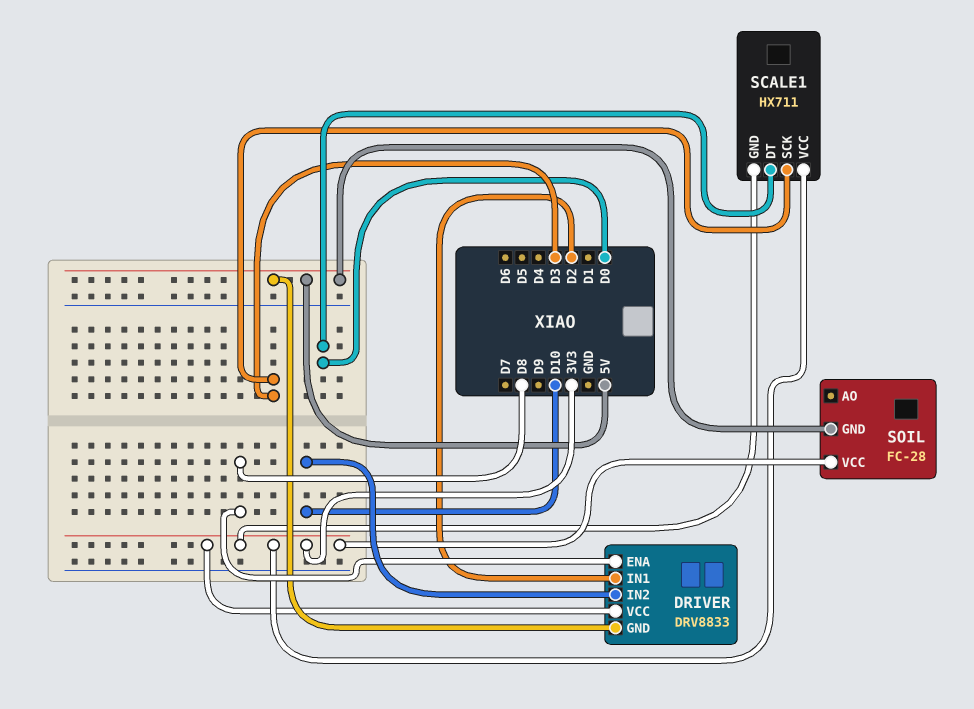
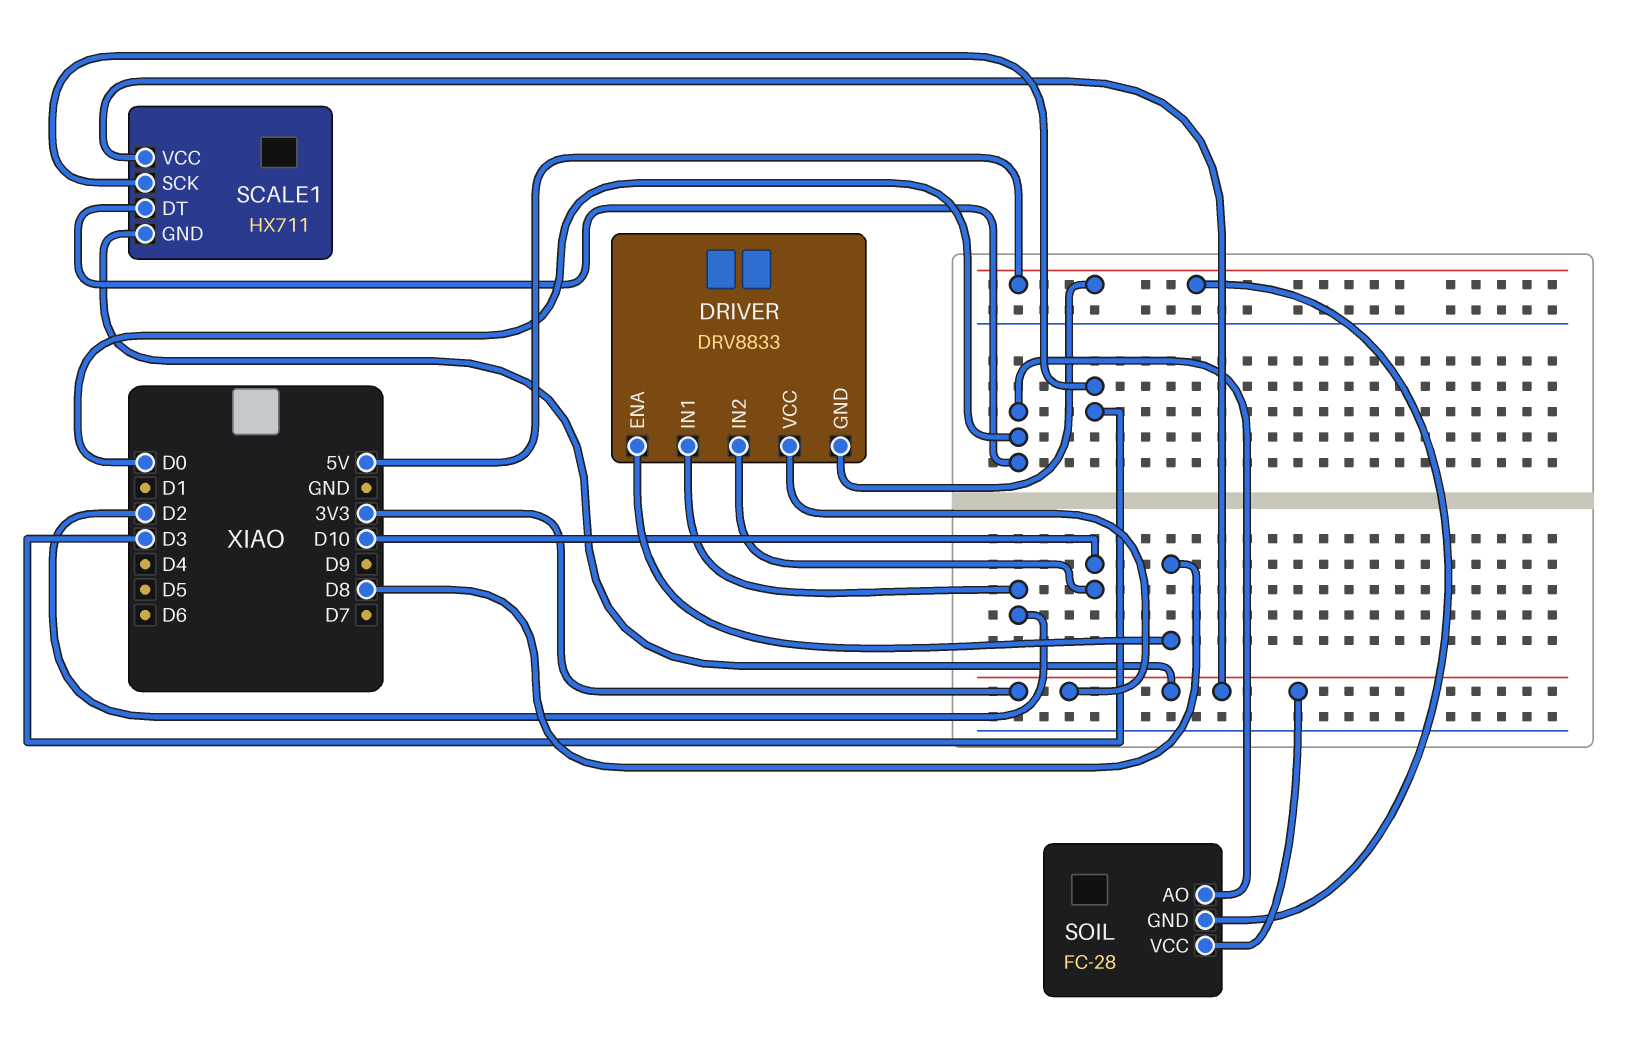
SOIL pin AO: none -> D0

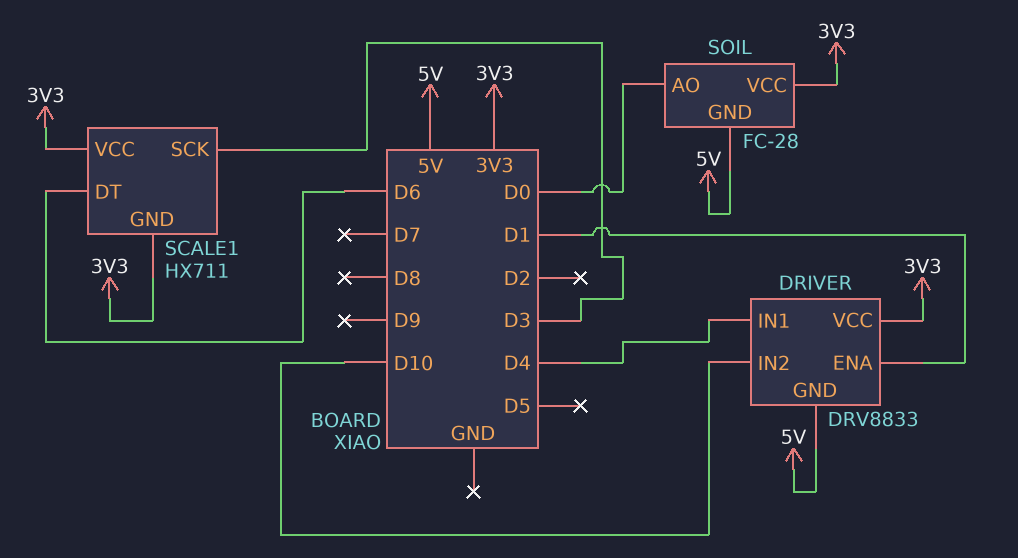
DRIVER pin ENA: D8 -> D1
DRIVER pin IN1: D2 -> D4
SCALE1 pin DT: D0 -> D6

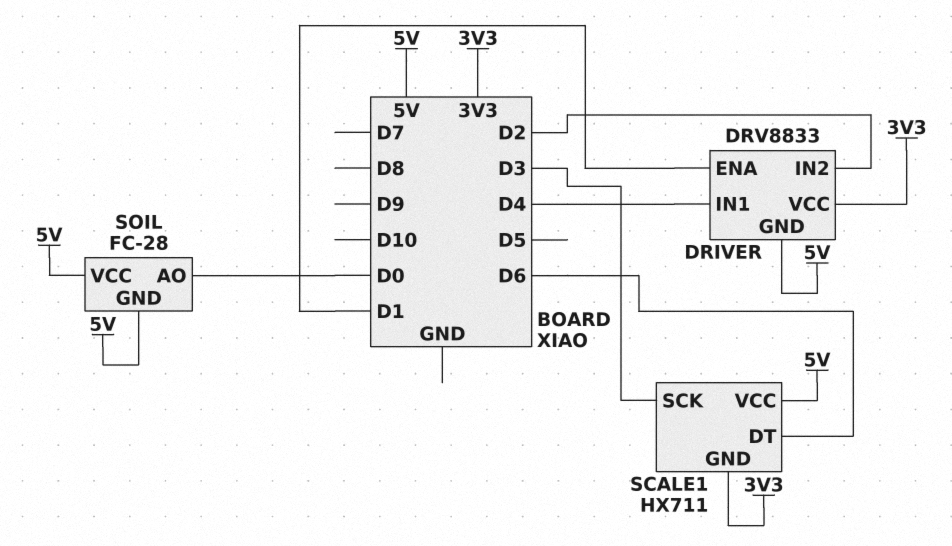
DRIVER pin IN2: D10 -> D2
SCALE1 pin VCC: 3V3 -> 5V
SOIL pin VCC: 3V3 -> 5V

